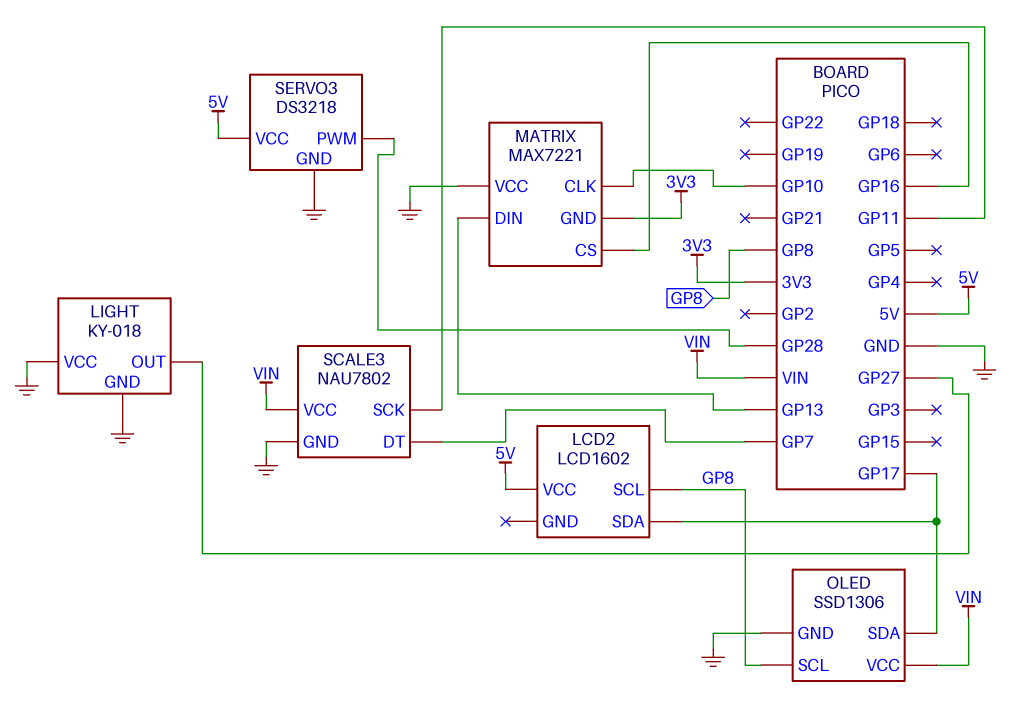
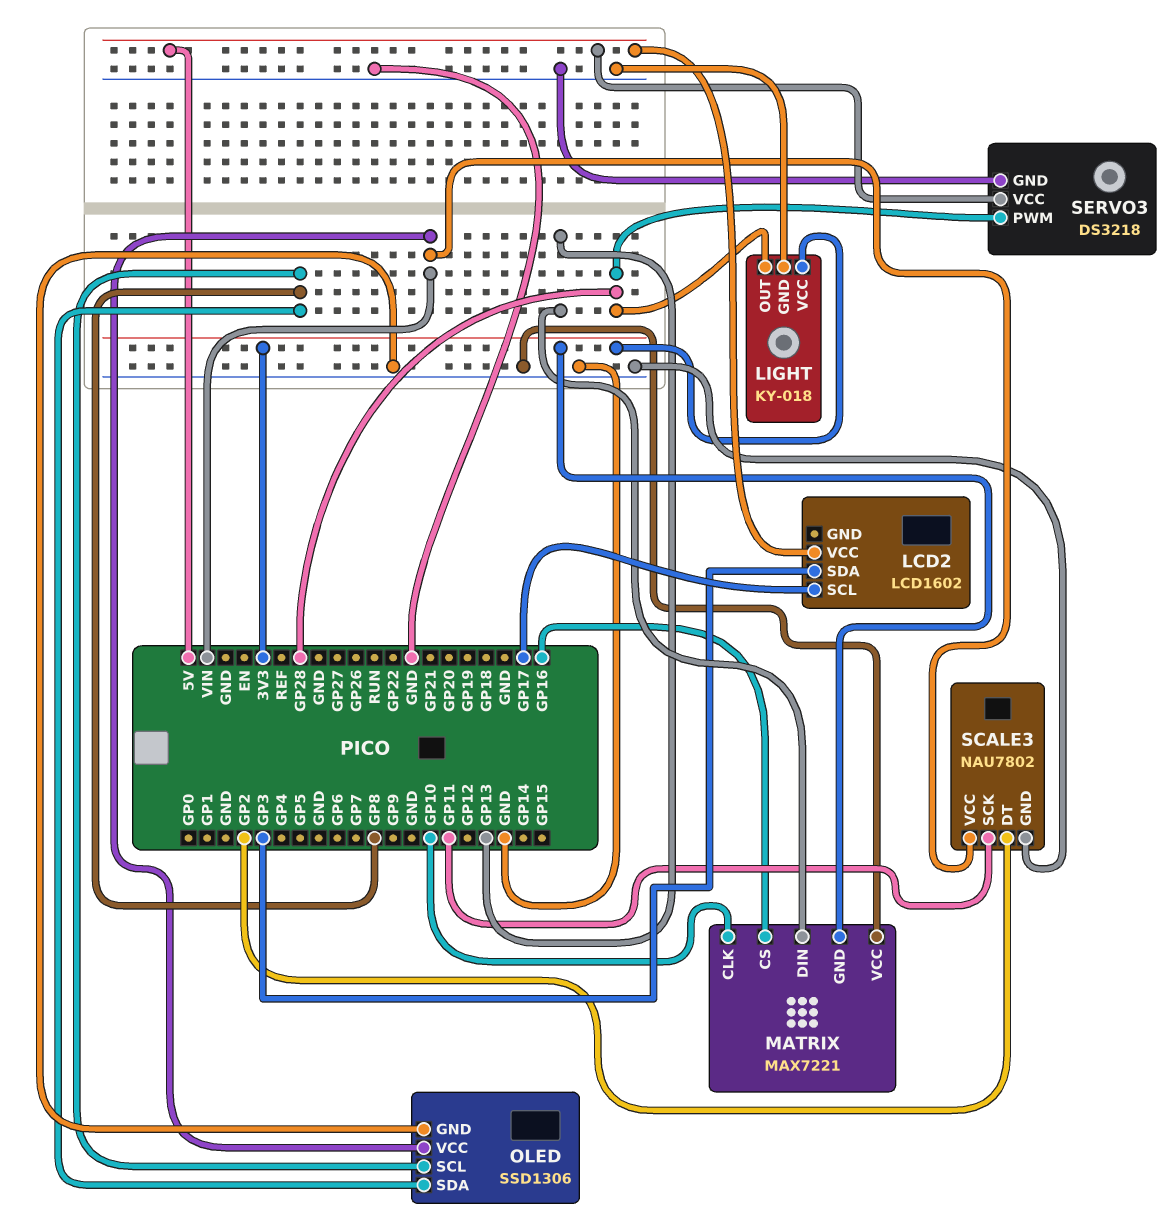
LCD2 pin SCL: GP8 -> GP17
LCD2 pin SDA: GP17 -> GP3
LIGHT pin OUT: GP27 -> GP28
LIGHT pin VCC: GND -> 3V3
OLED pin SDA: GP17 -> GP8
SCALE3 pin DT: GP7 -> GP2

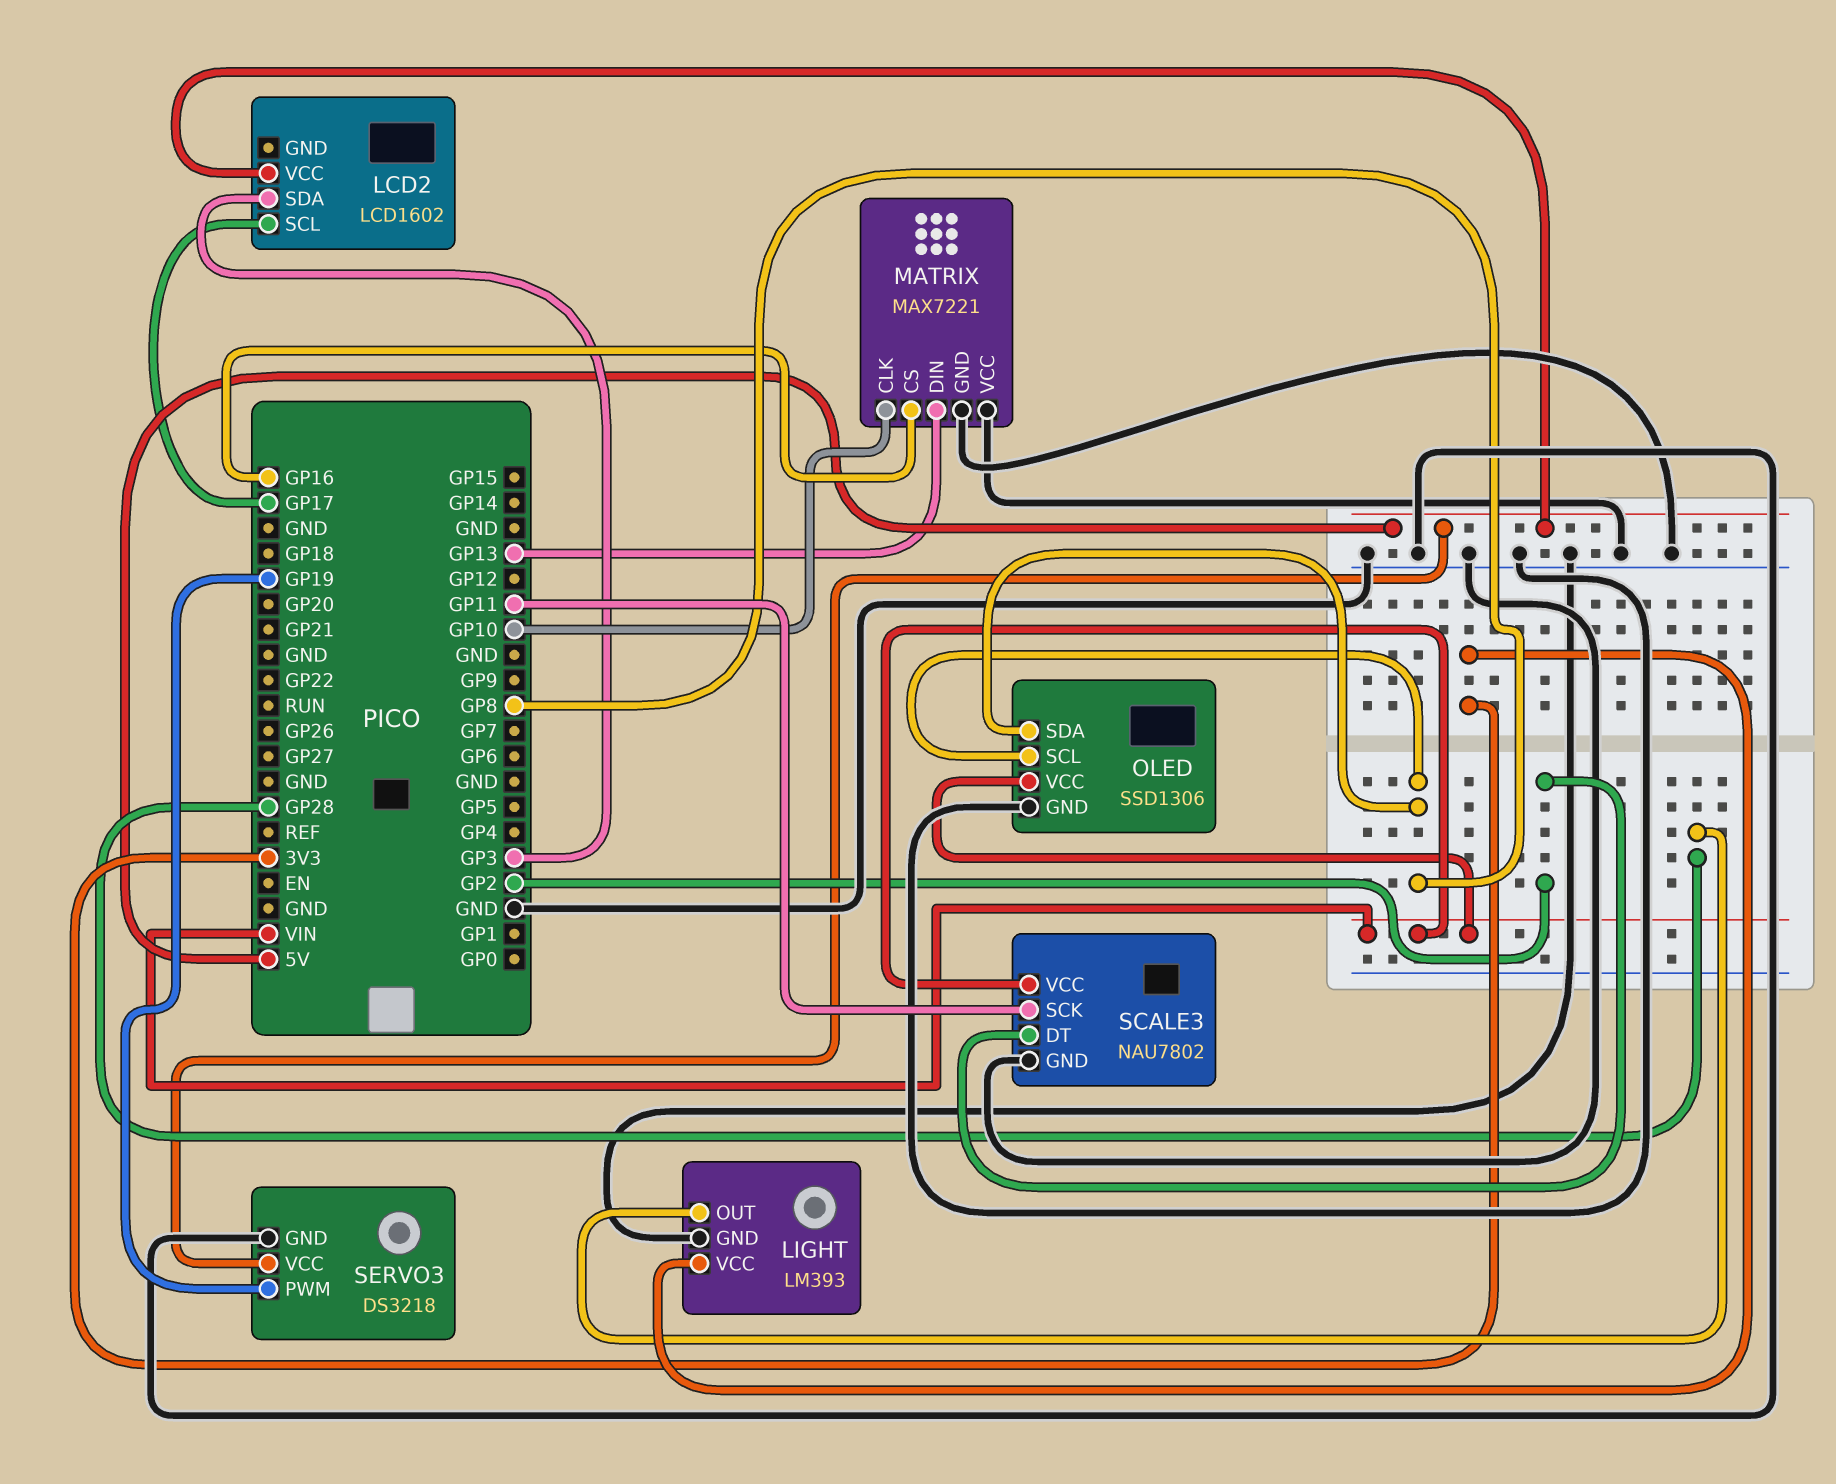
LIGHT: KY-018 -> LM393
MATRIX pin GND: 3V3 -> GND
SERVO3 pin PWM: GP28 -> GP19

